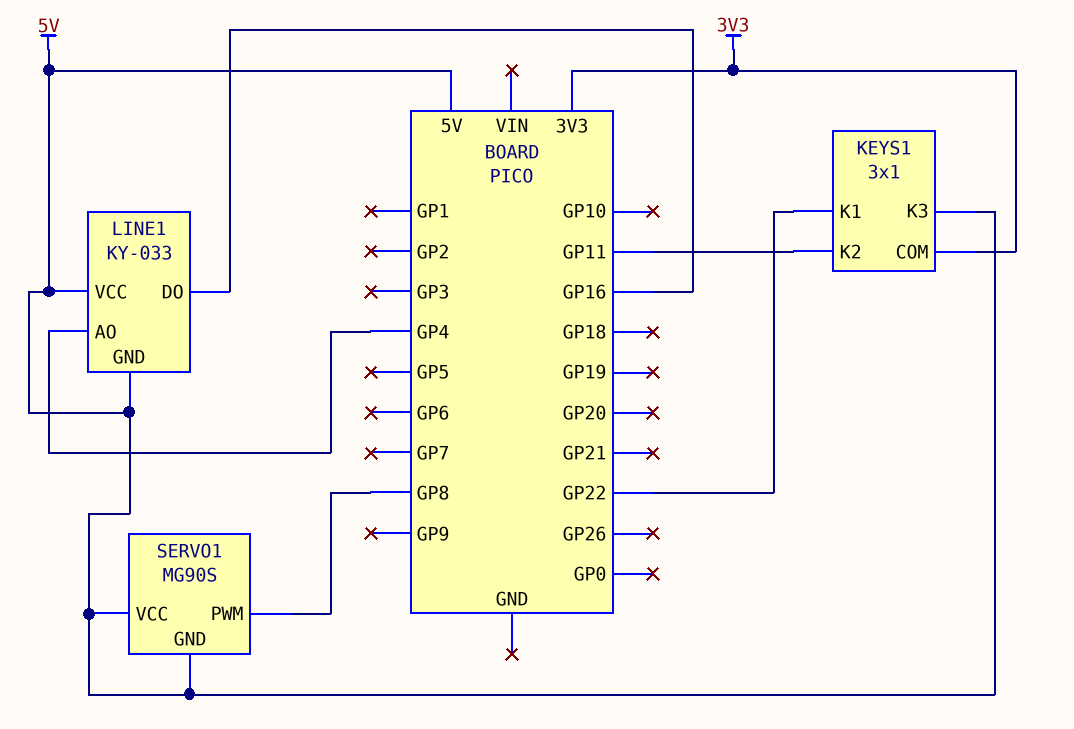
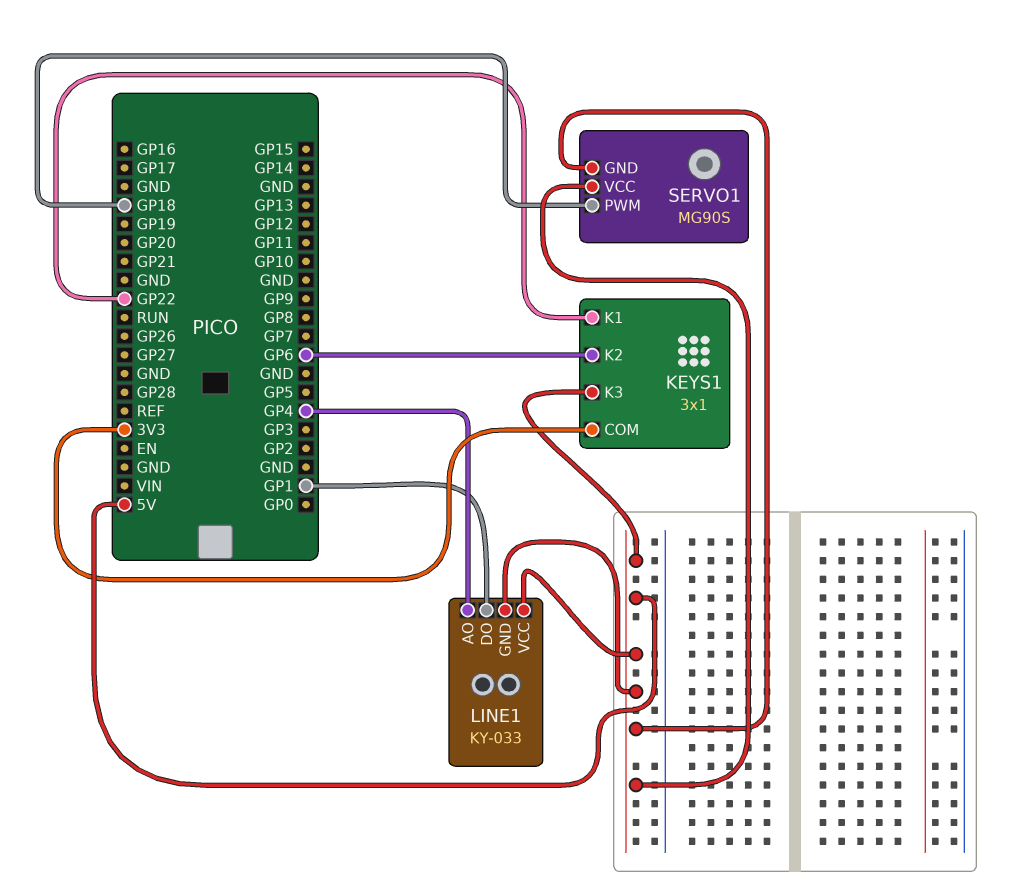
KEYS1 pin K2: GP11 -> GP6
LINE1 pin DO: GP16 -> GP1
SERVO1 pin PWM: GP8 -> GP18

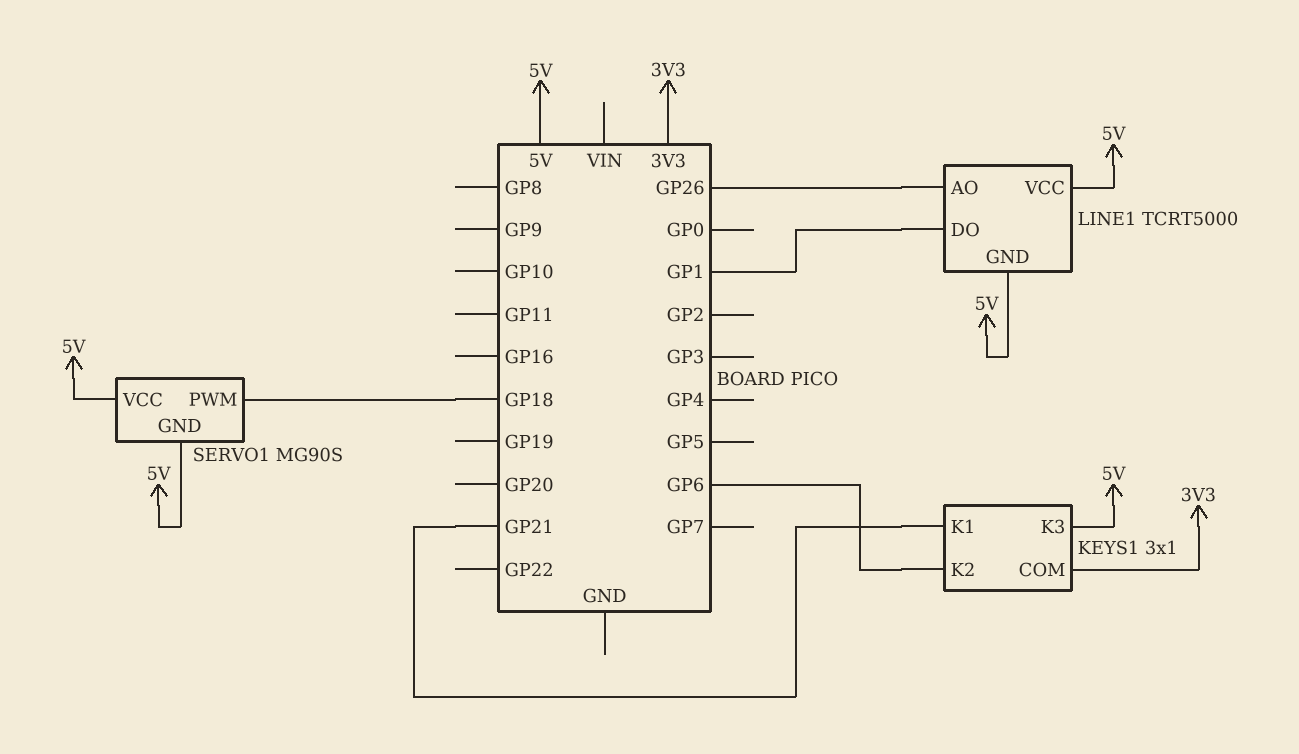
KEYS1 pin K1: GP22 -> GP21
LINE1: KY-033 -> TCRT5000
LINE1 pin AO: GP4 -> GP26

